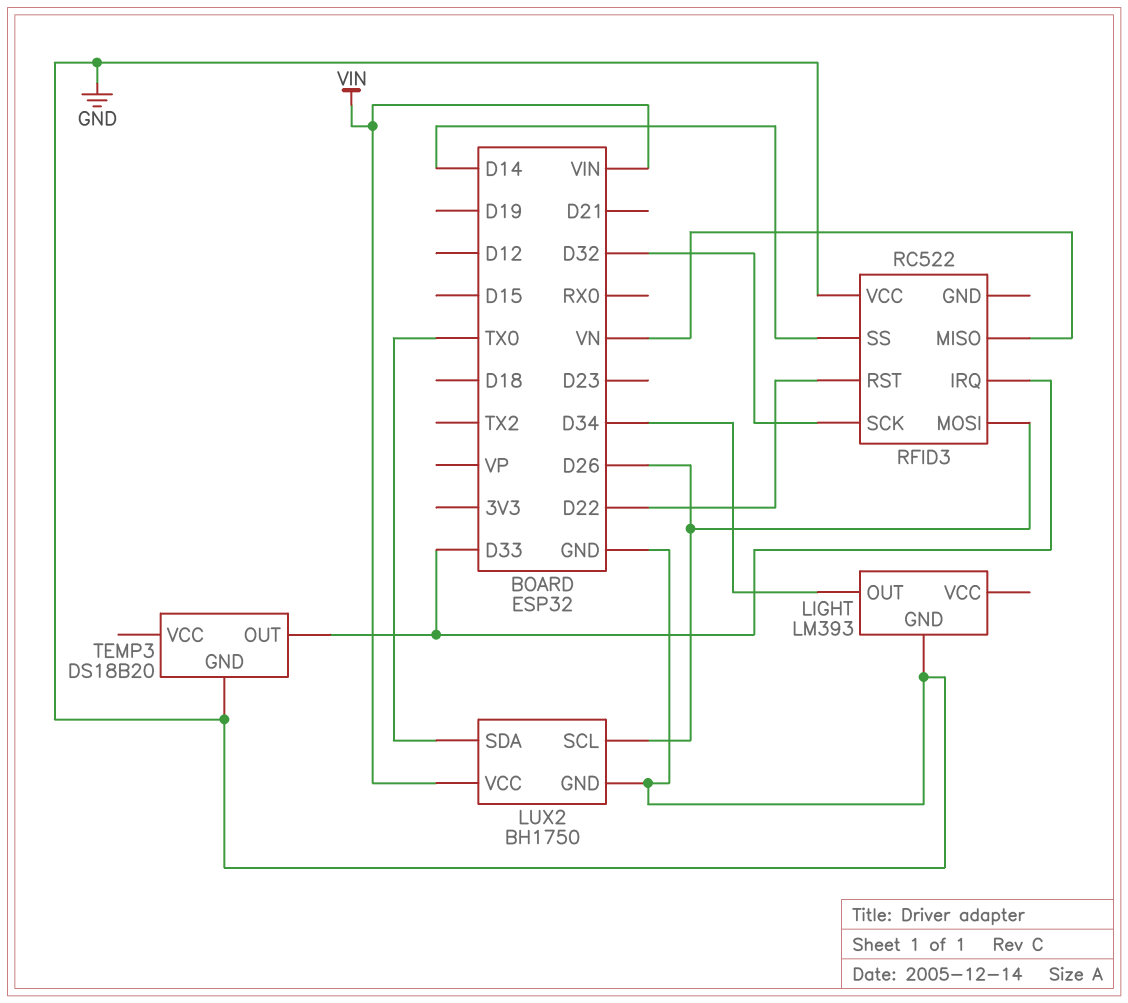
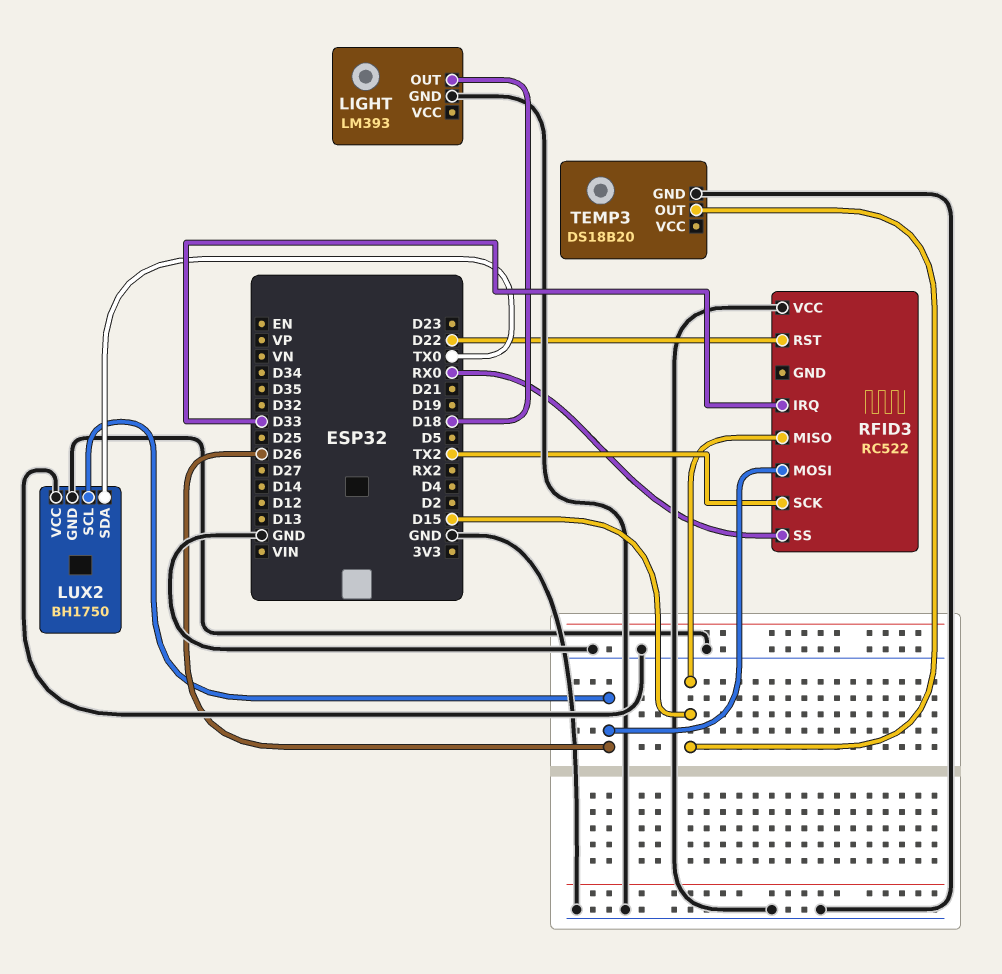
LIGHT pin OUT: D34 -> D18
LUX2 pin VCC: VIN -> GND
RFID3 pin MISO: VN -> D15
RFID3 pin SCK: D32 -> TX2
RFID3 pin SS: D14 -> RX0
TEMP3 pin OUT: D33 -> D15

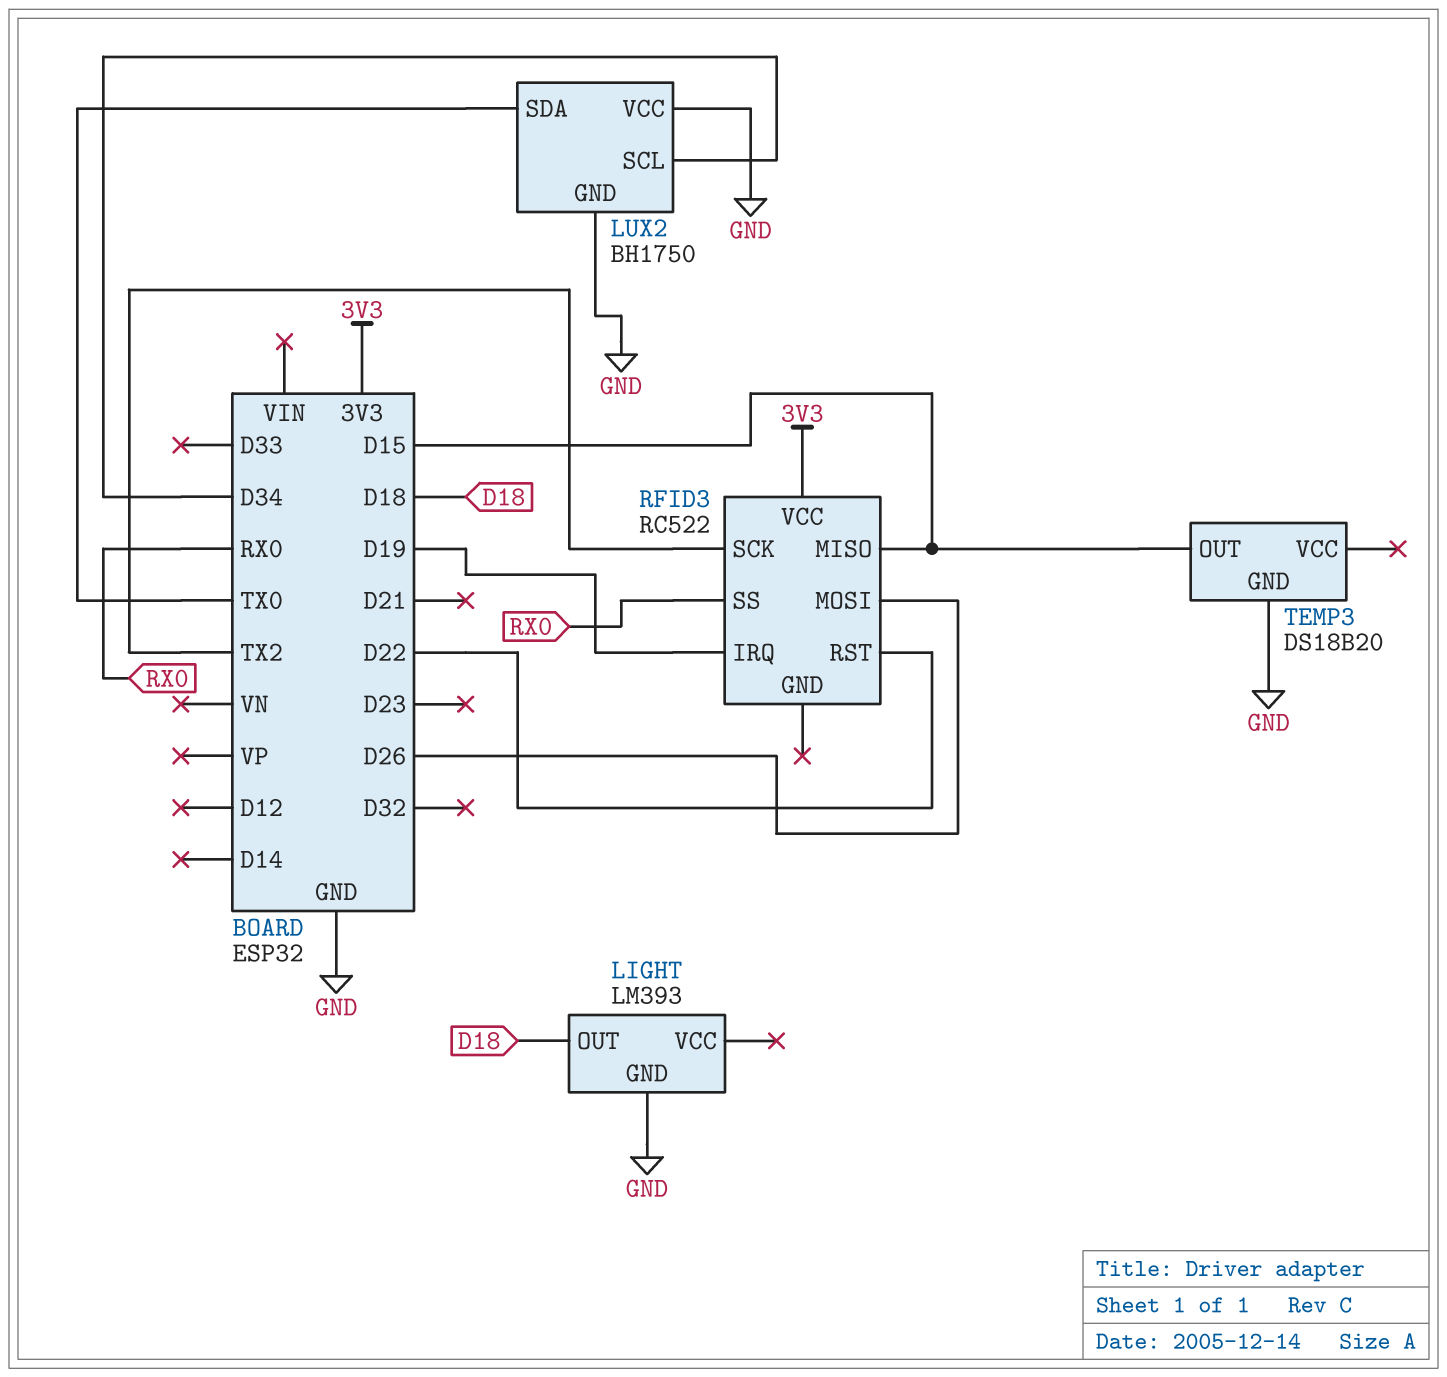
LUX2 pin SCL: D26 -> D34
RFID3 pin IRQ: D33 -> D19
RFID3 pin VCC: GND -> 3V3

